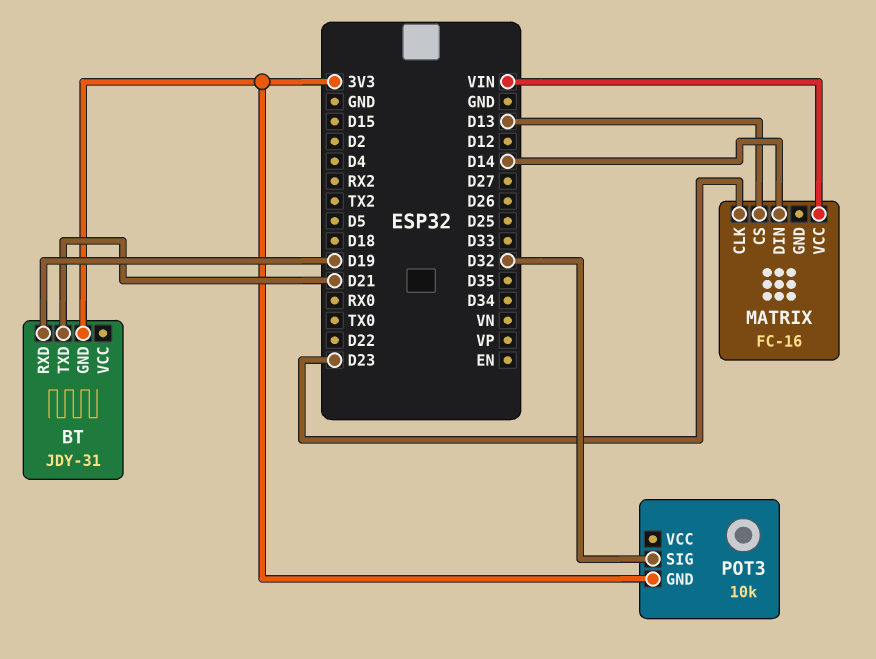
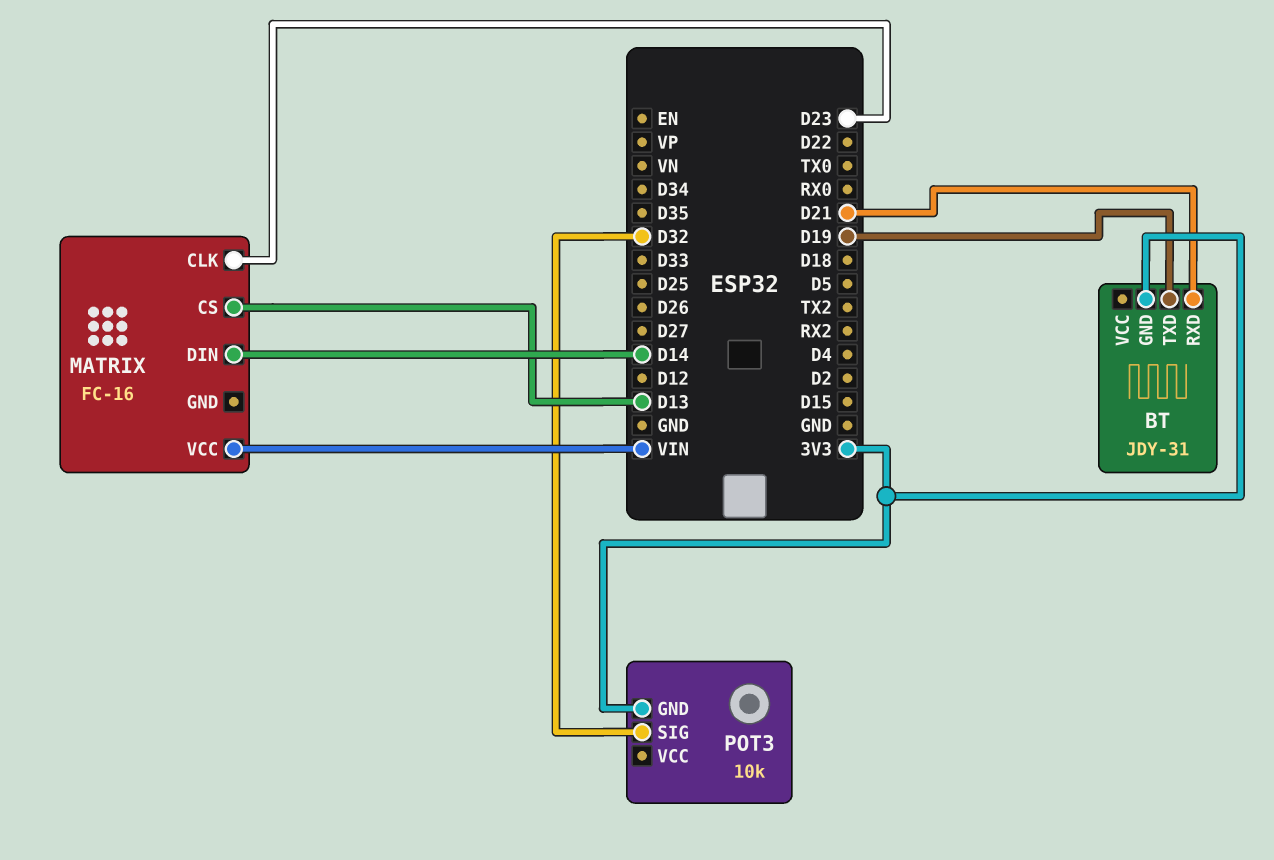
BT pin RXD: D19 -> D21
BT pin TXD: D21 -> D19

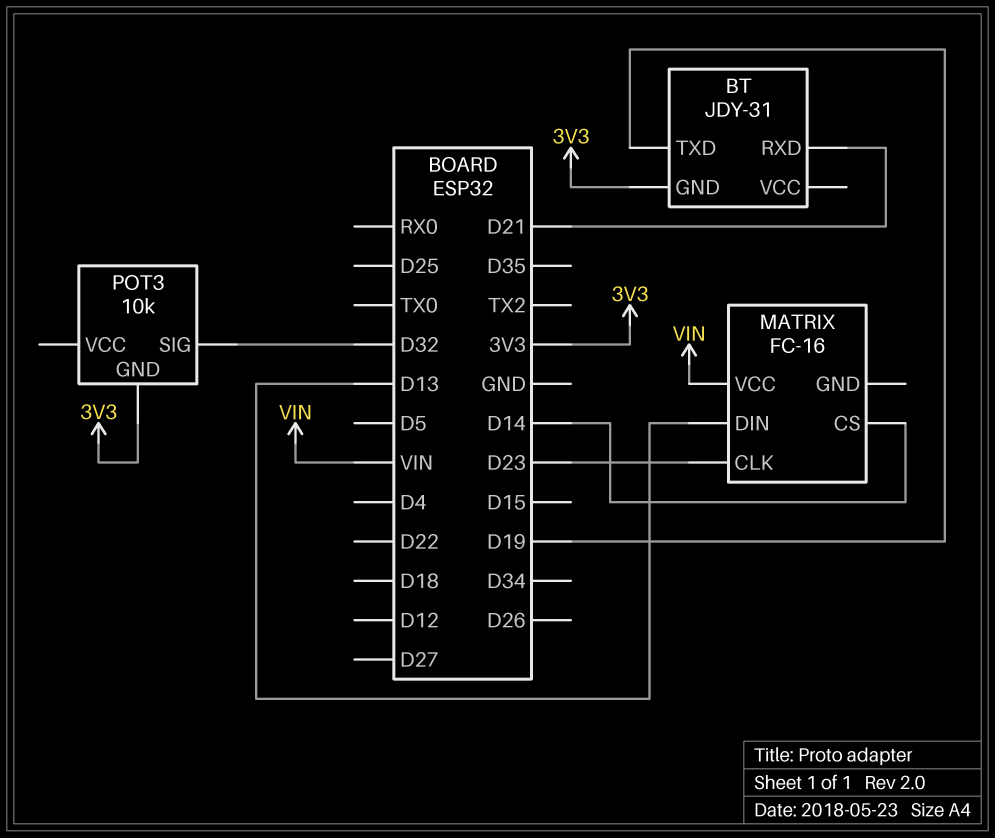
MATRIX pin CS: D13 -> D14
MATRIX pin DIN: D14 -> D13

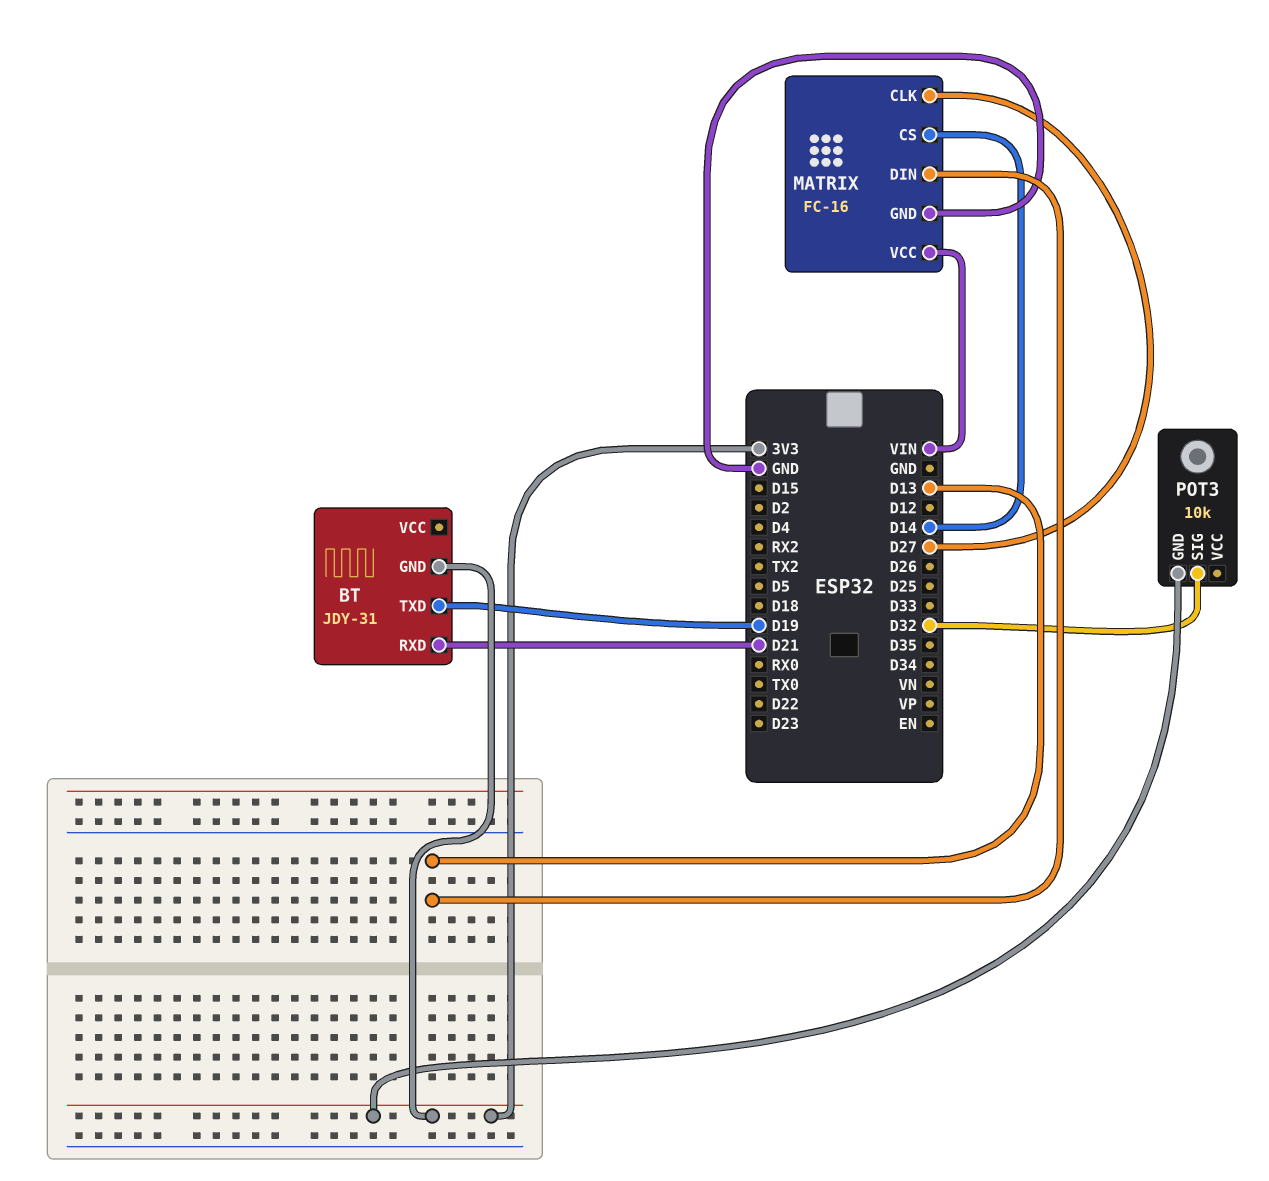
MATRIX pin CLK: D23 -> D27
MATRIX pin GND: none -> GND

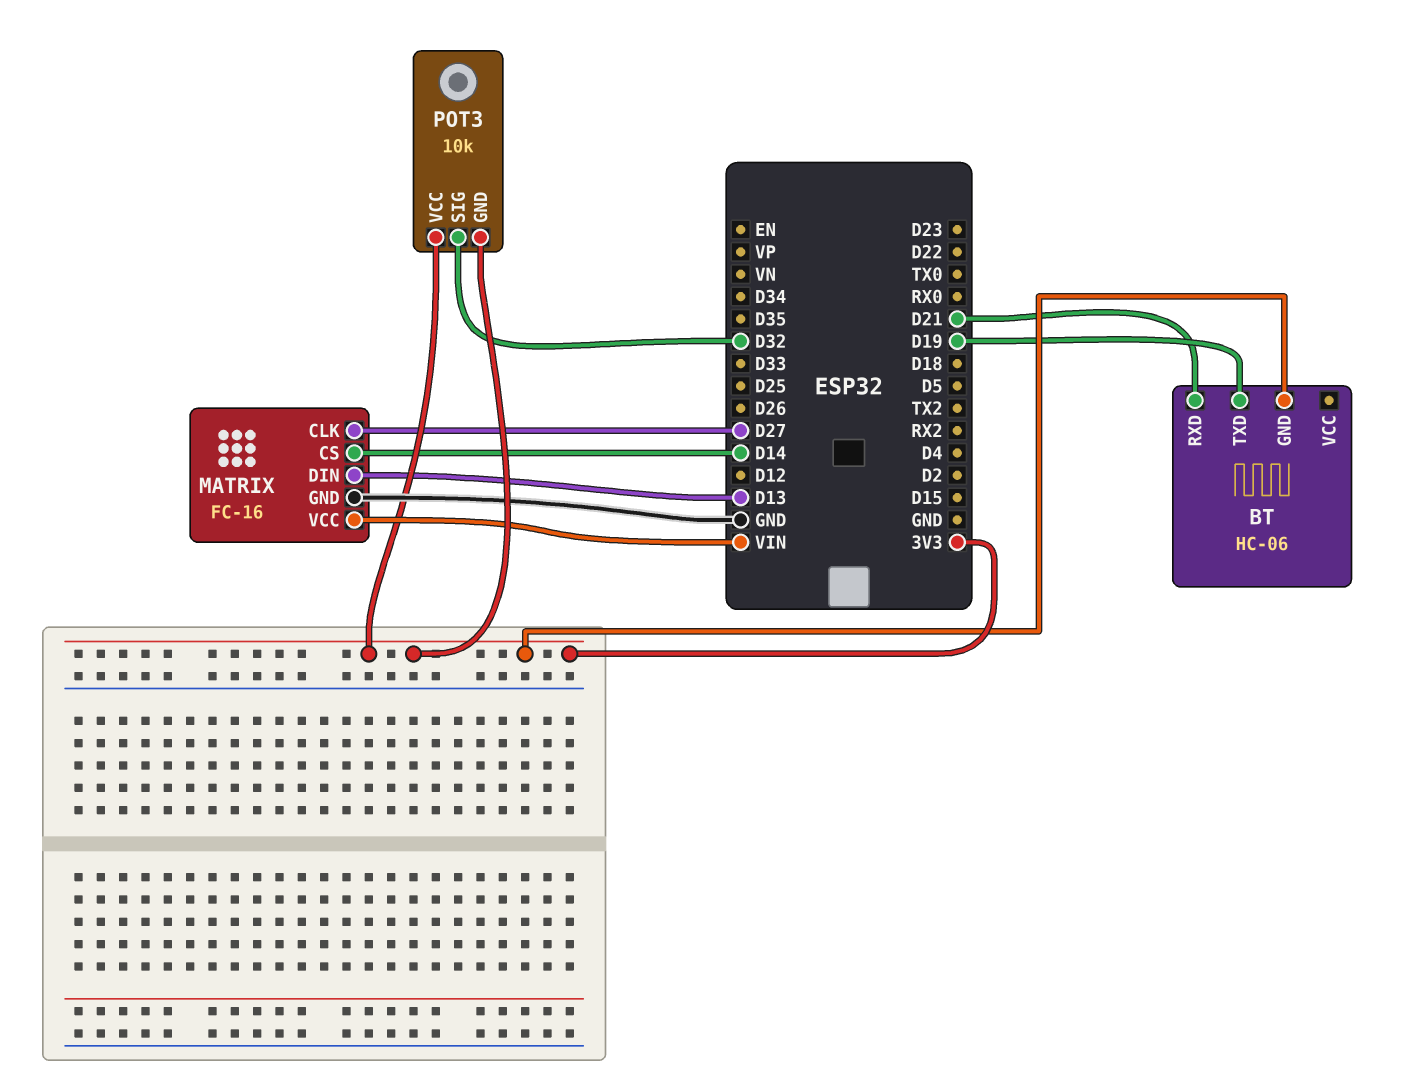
BT: JDY-31 -> HC-06
POT3 pin VCC: none -> 3V3

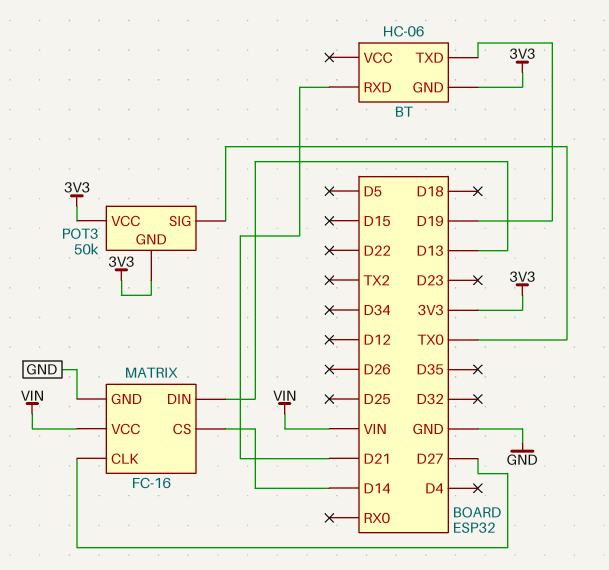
POT3: 10k -> 50k
POT3 pin SIG: D32 -> TX0

